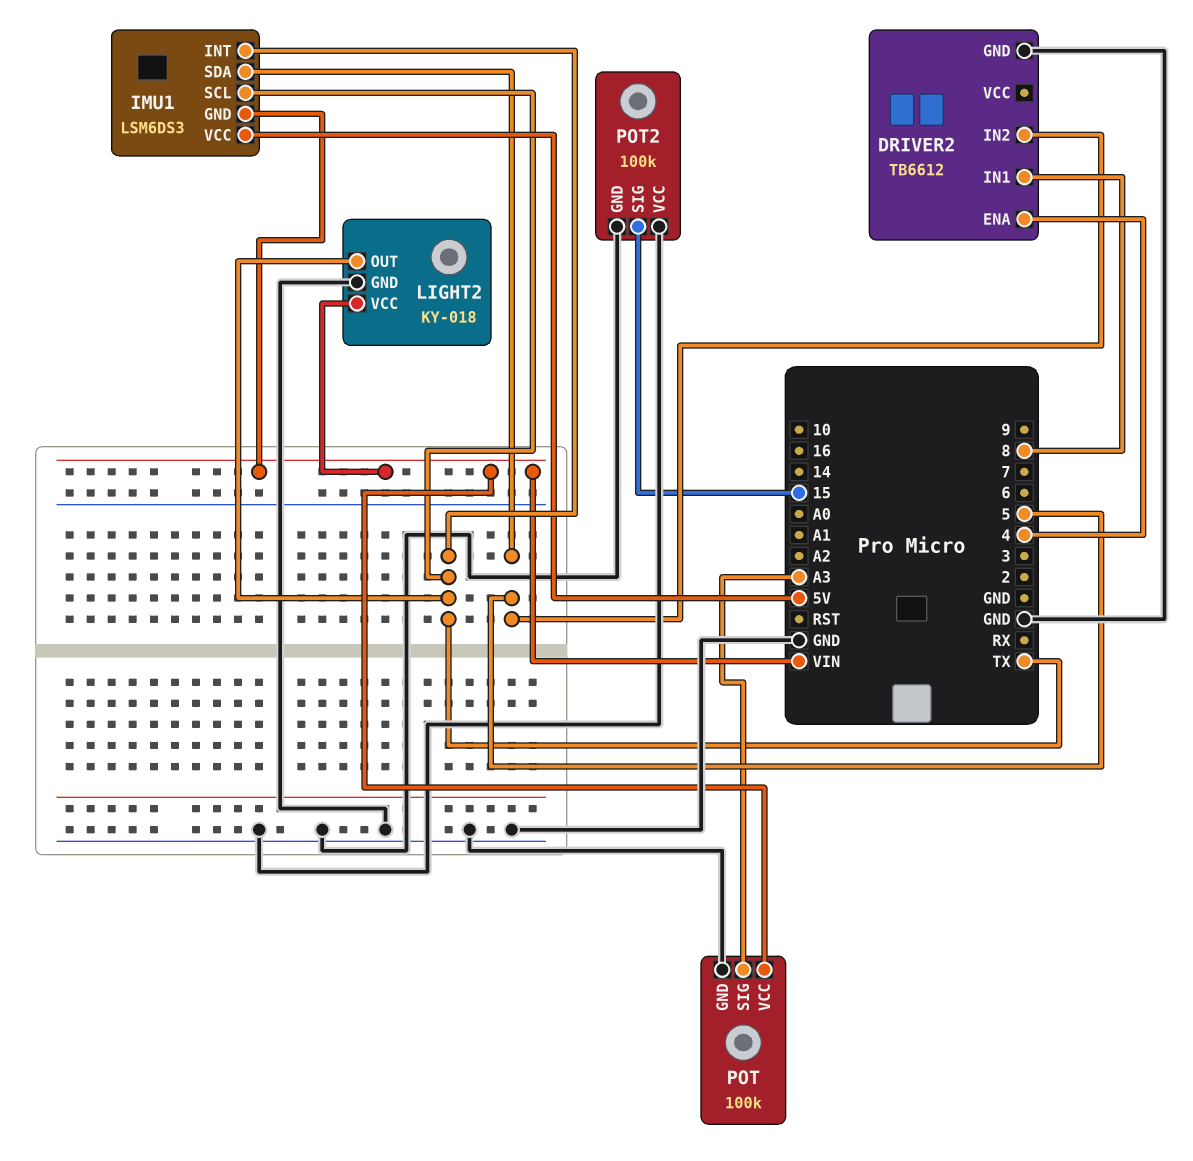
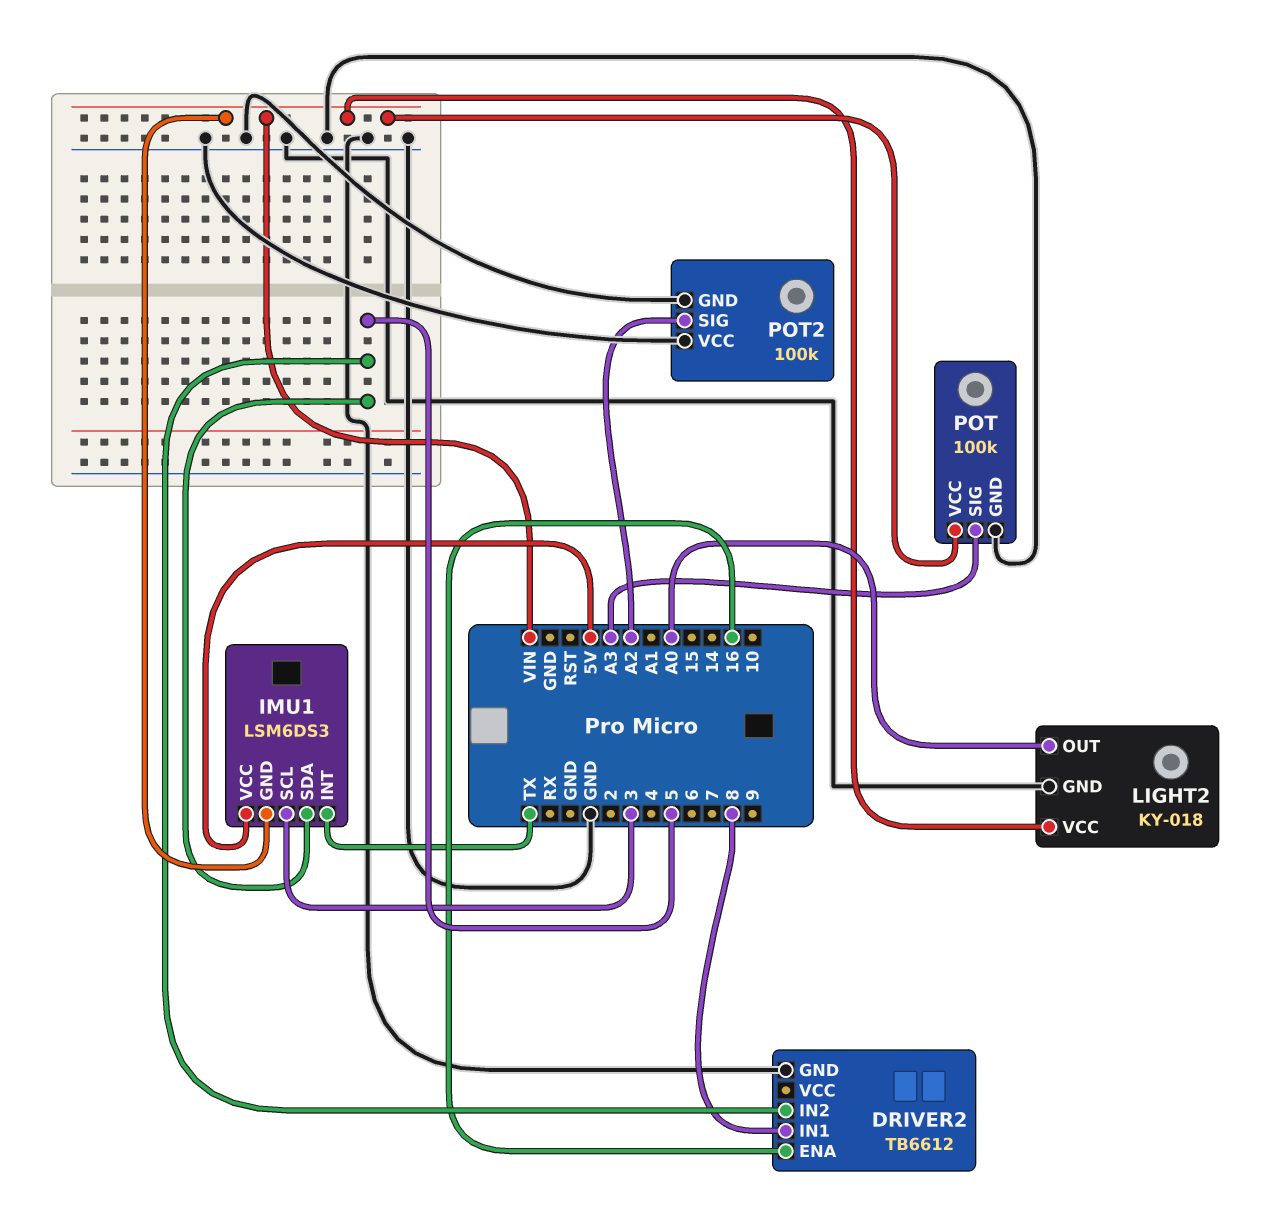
DRIVER2 pin ENA: 4 -> 16
IMU1 pin SCL: TX -> 3
LIGHT2 pin OUT: TX -> A0
POT2 pin SIG: 15 -> A2

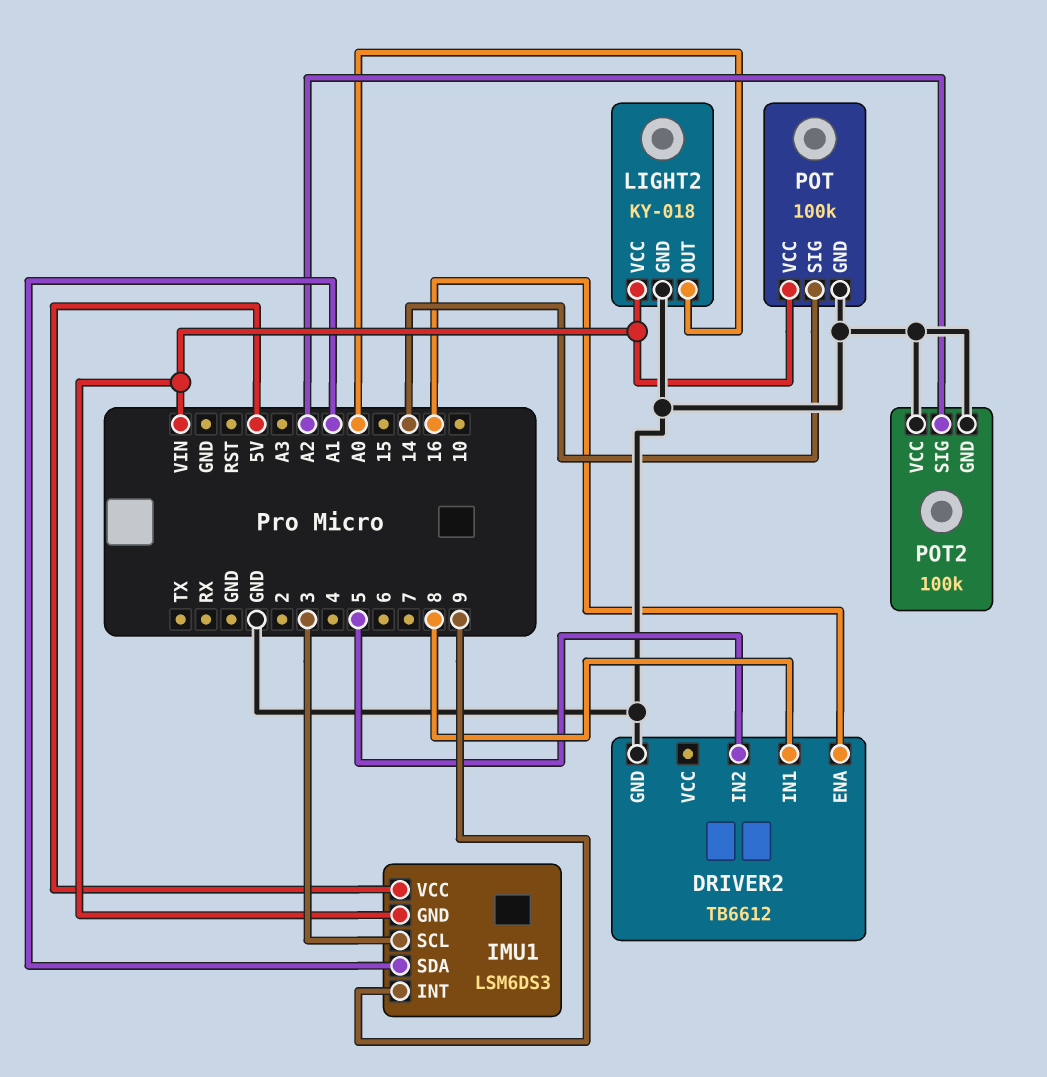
IMU1 pin INT: TX -> 9
IMU1 pin SDA: 5 -> A1
POT pin SIG: A3 -> 14

